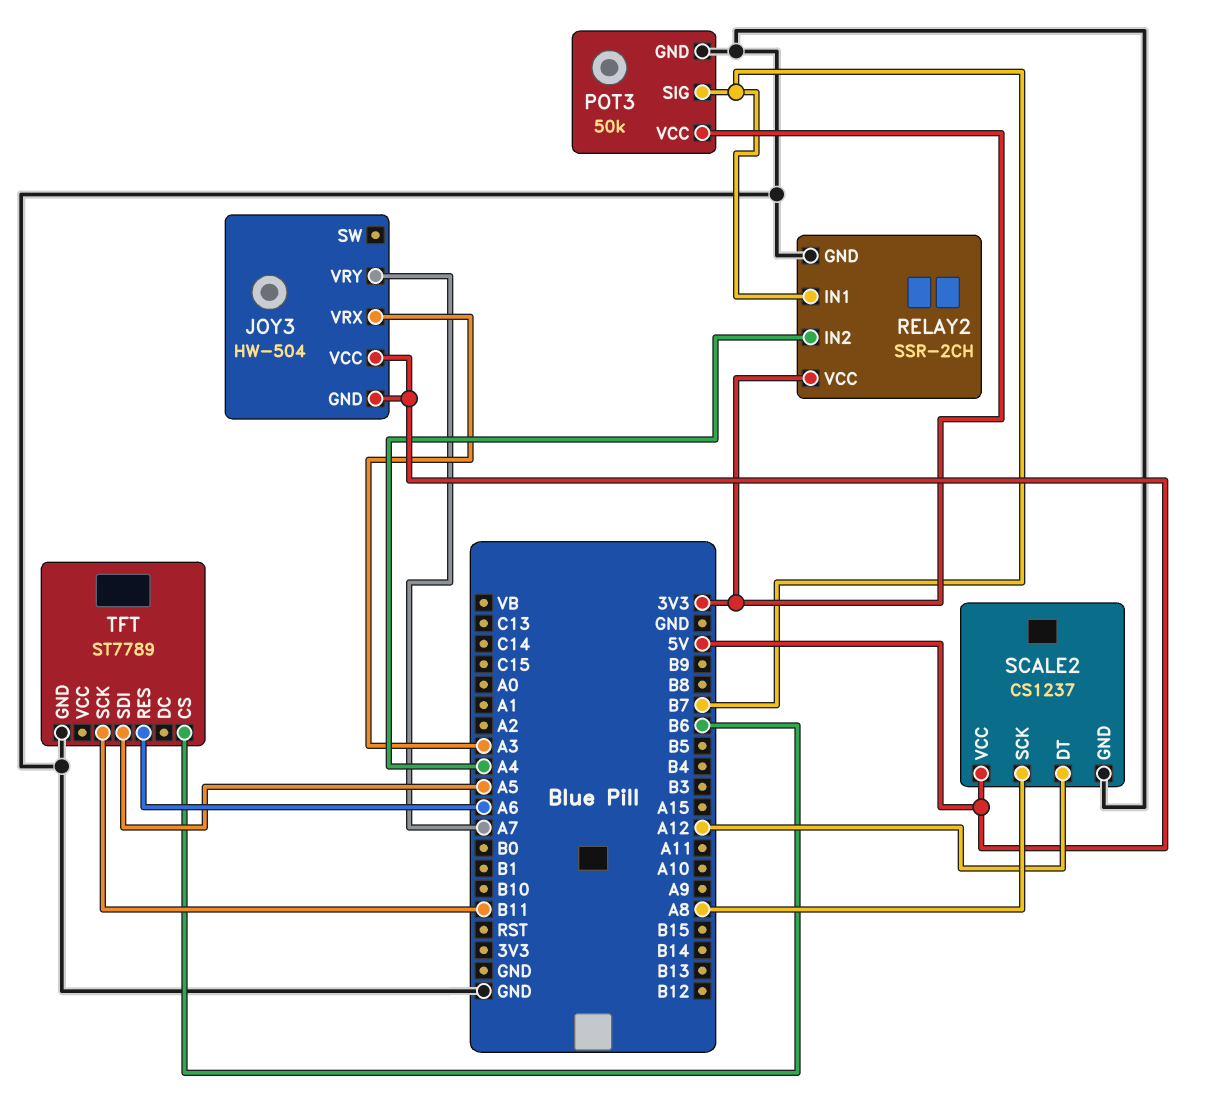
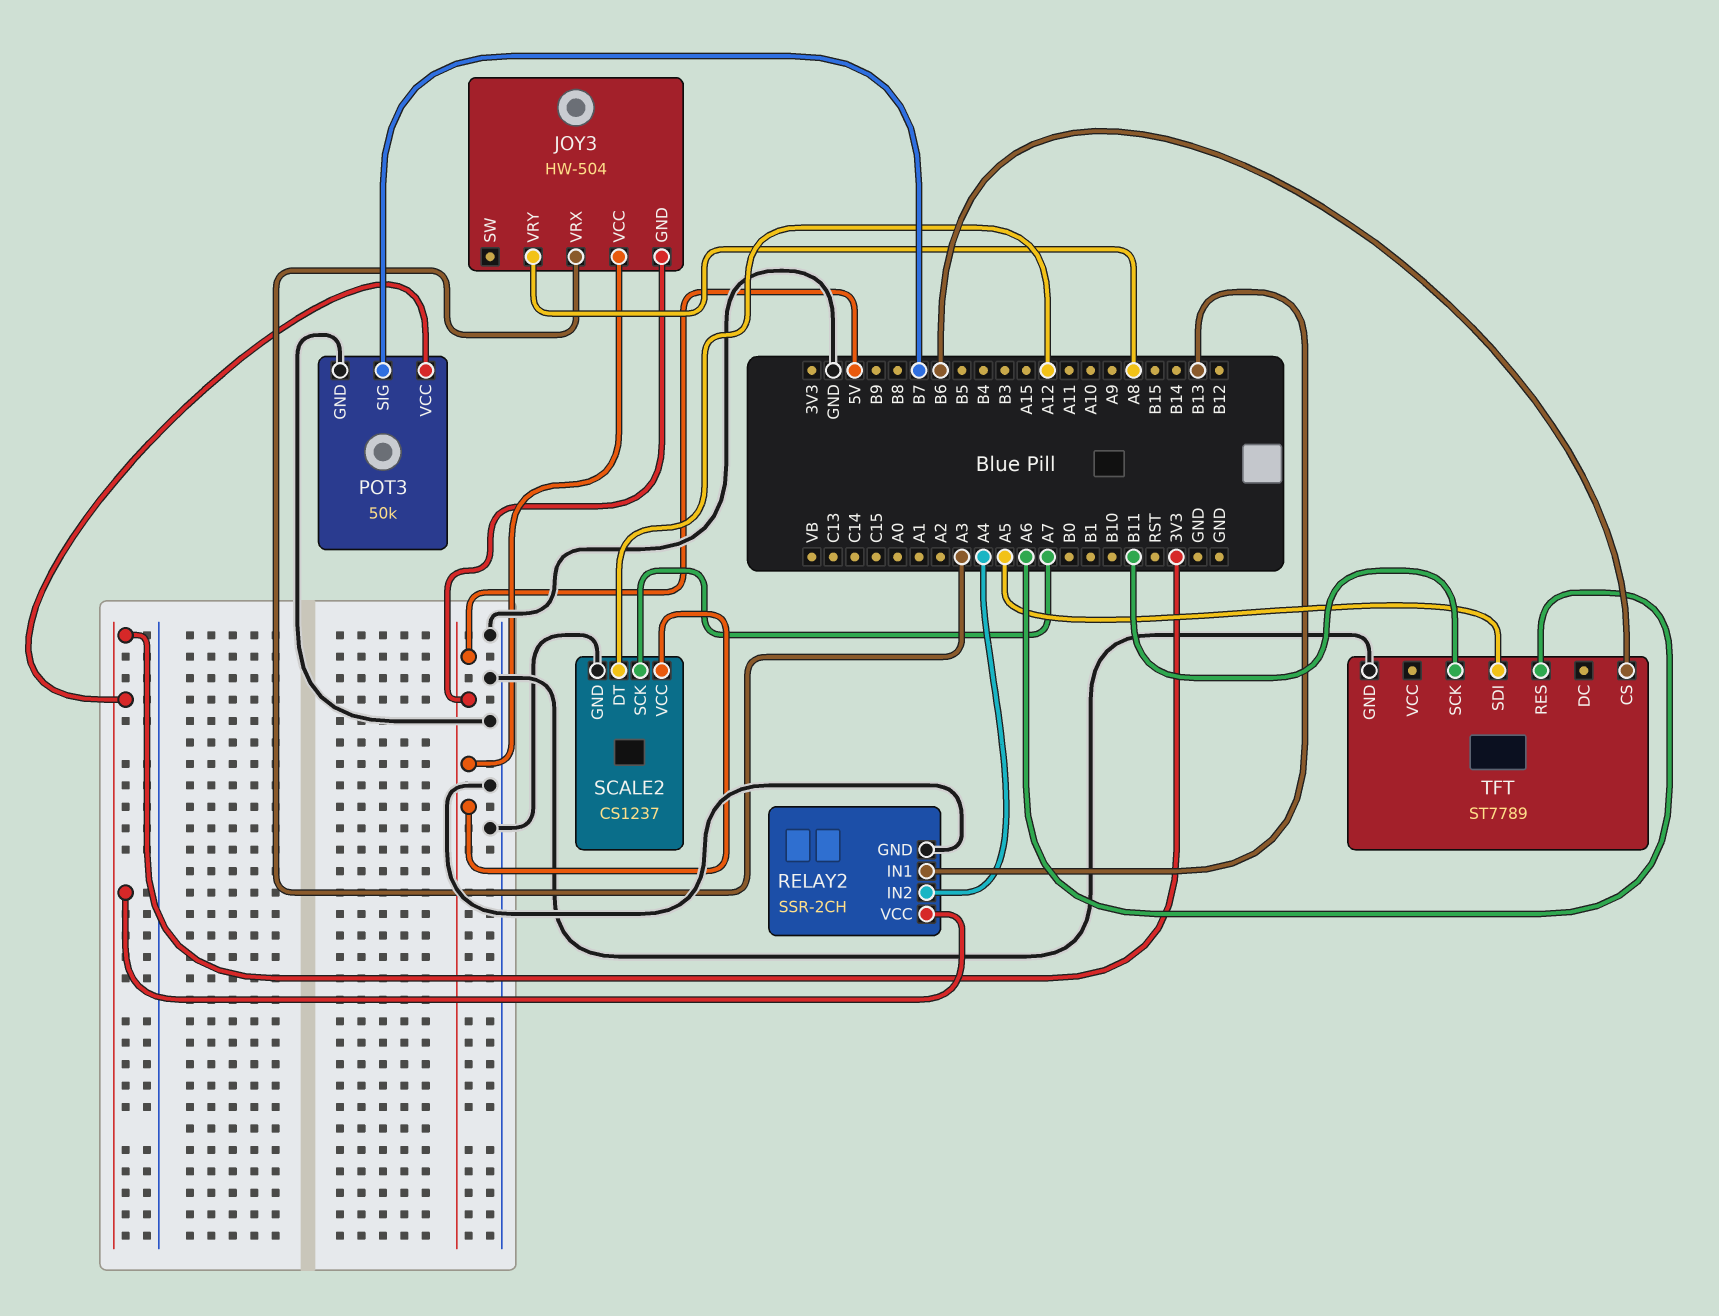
JOY3 pin VRY: A7 -> A8
RELAY2 pin IN1: B7 -> B13
SCALE2 pin SCK: A8 -> A7

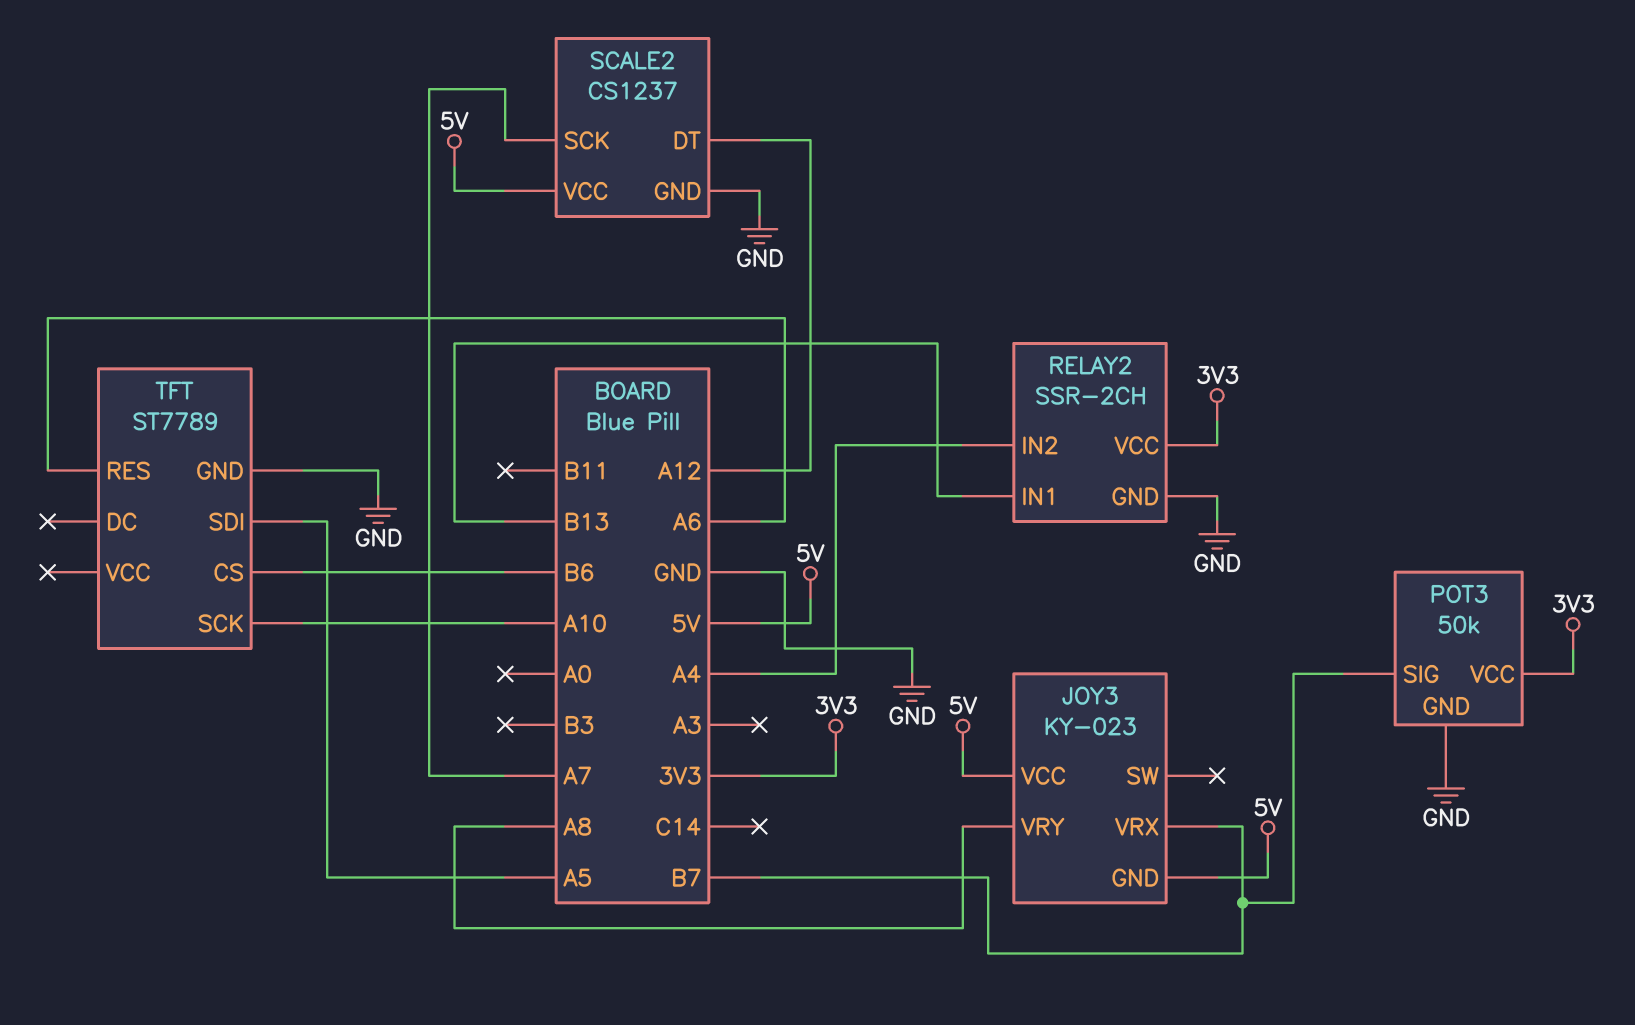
JOY3: HW-504 -> KY-023
JOY3 pin VRX: A3 -> B7
TFT pin SCK: B11 -> A10

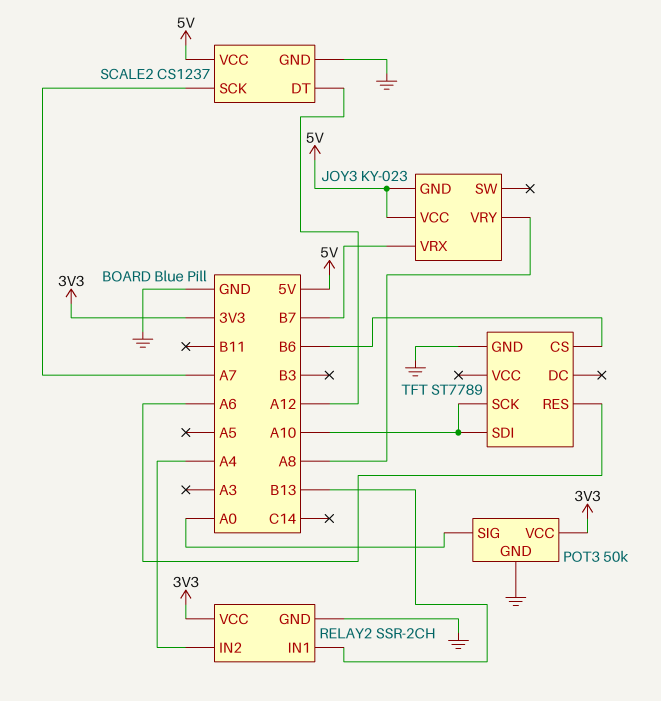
POT3 pin SIG: B7 -> A0
TFT pin SDI: A5 -> A10

